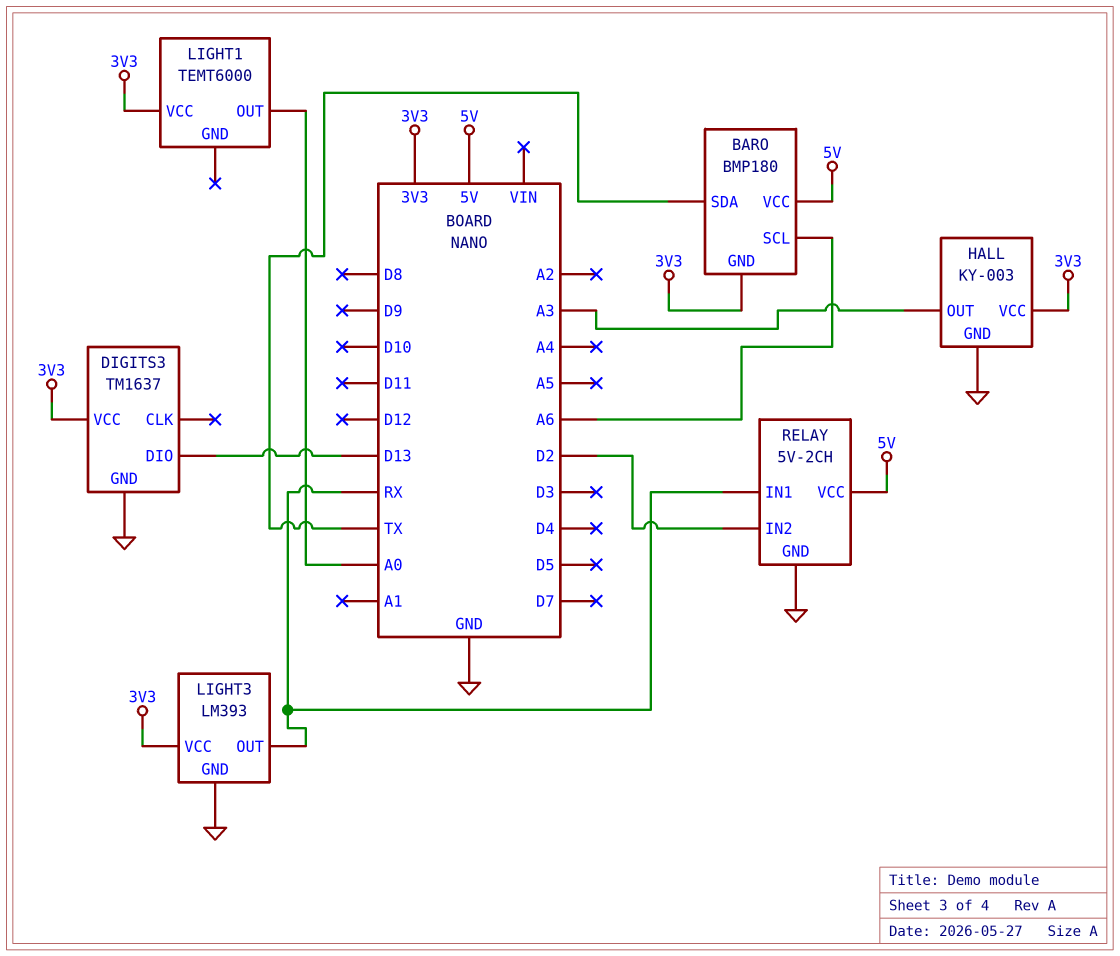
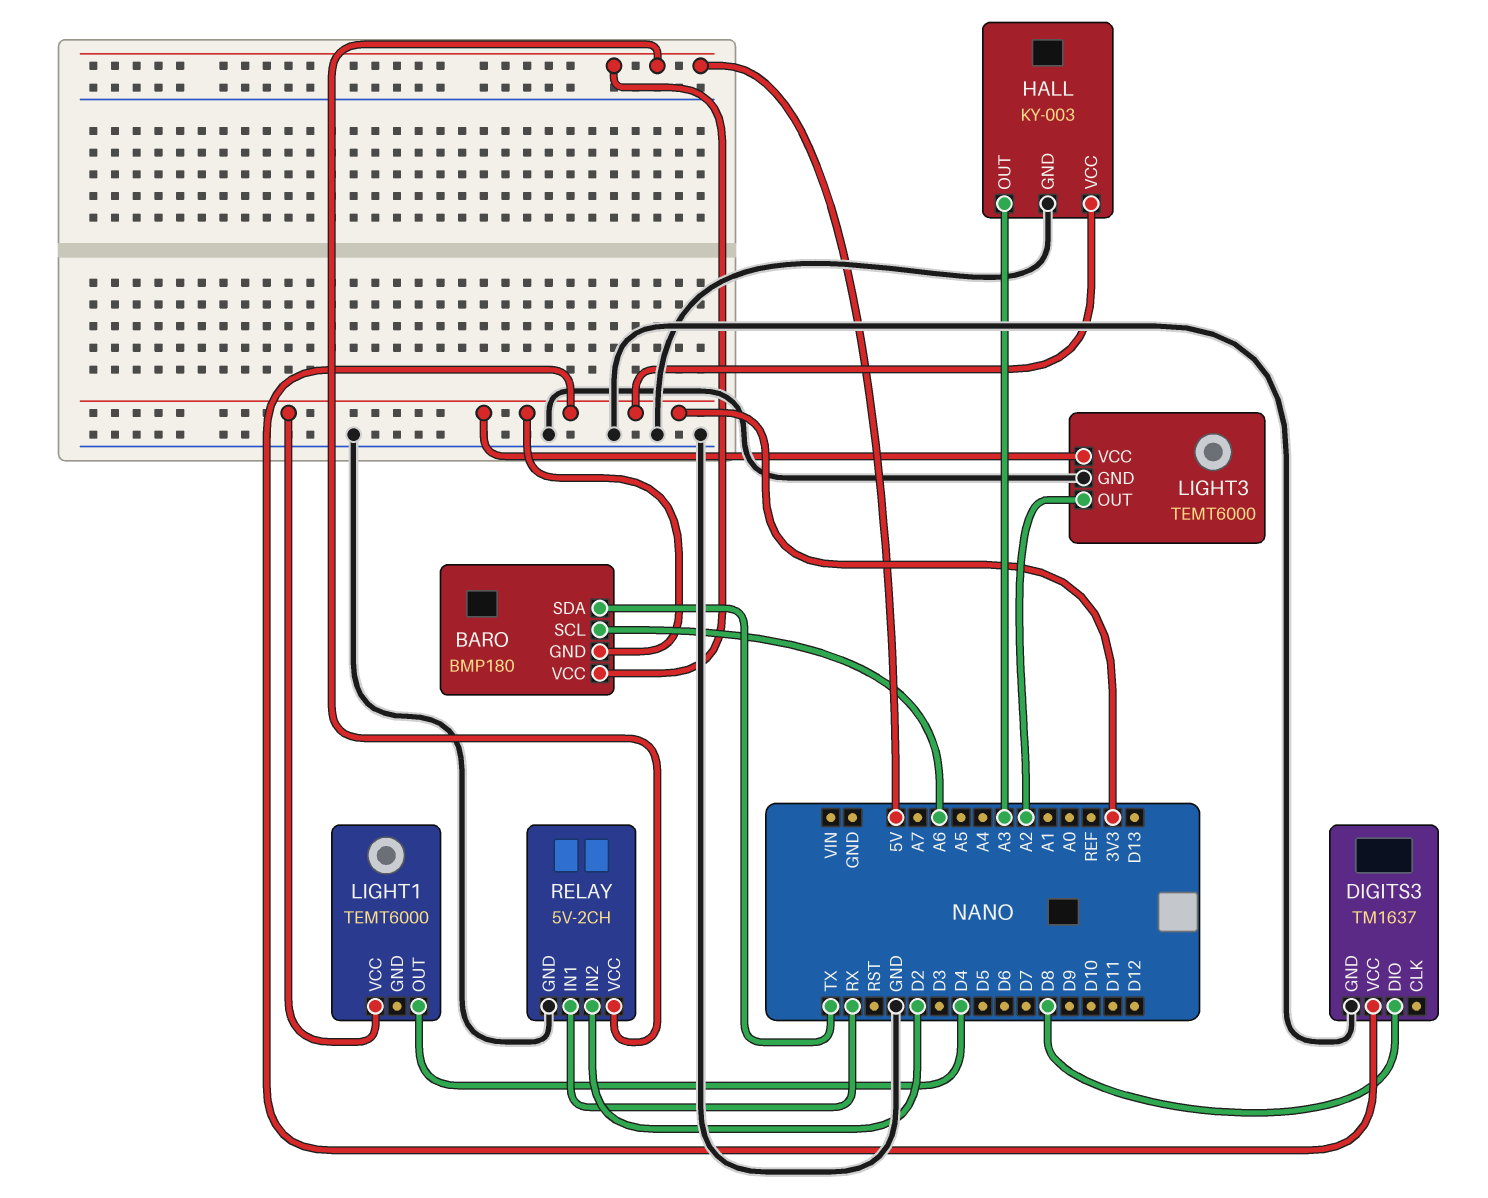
DIGITS3 pin DIO: D13 -> D8
LIGHT1 pin OUT: A0 -> D4
LIGHT3: LM393 -> TEMT6000
LIGHT3 pin OUT: RX -> A2

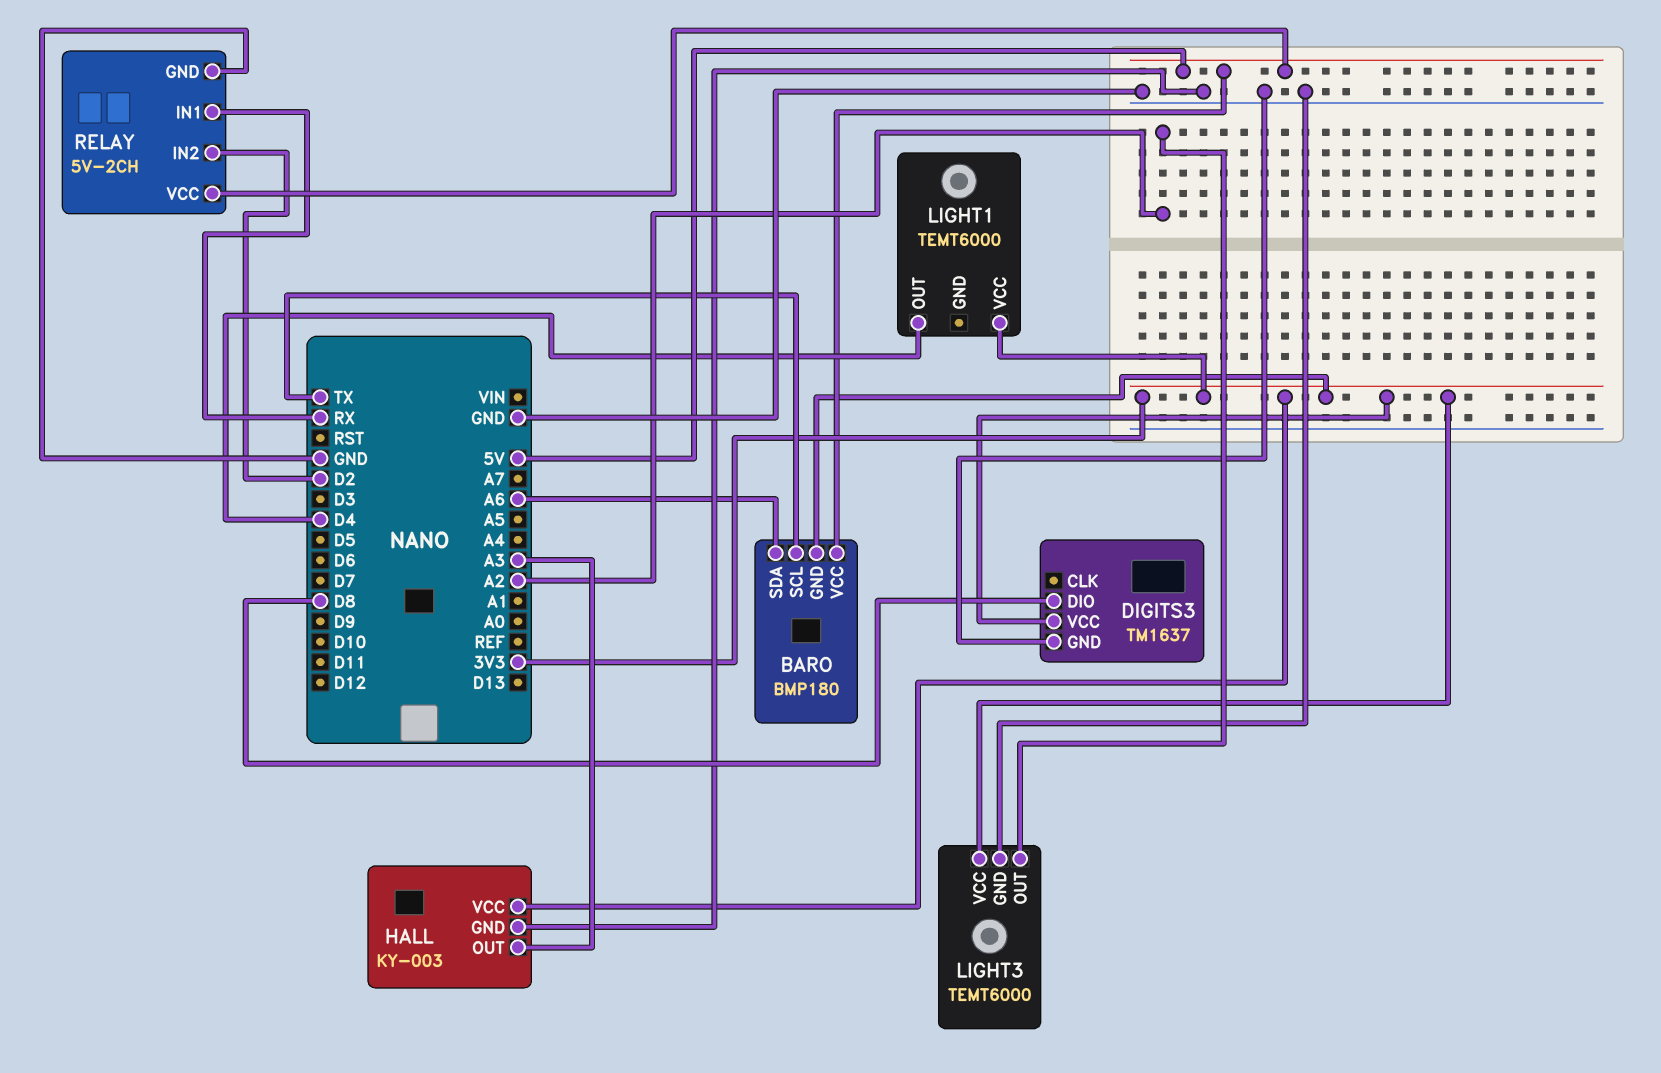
BARO pin SCL: A6 -> TX
BARO pin SDA: TX -> A6

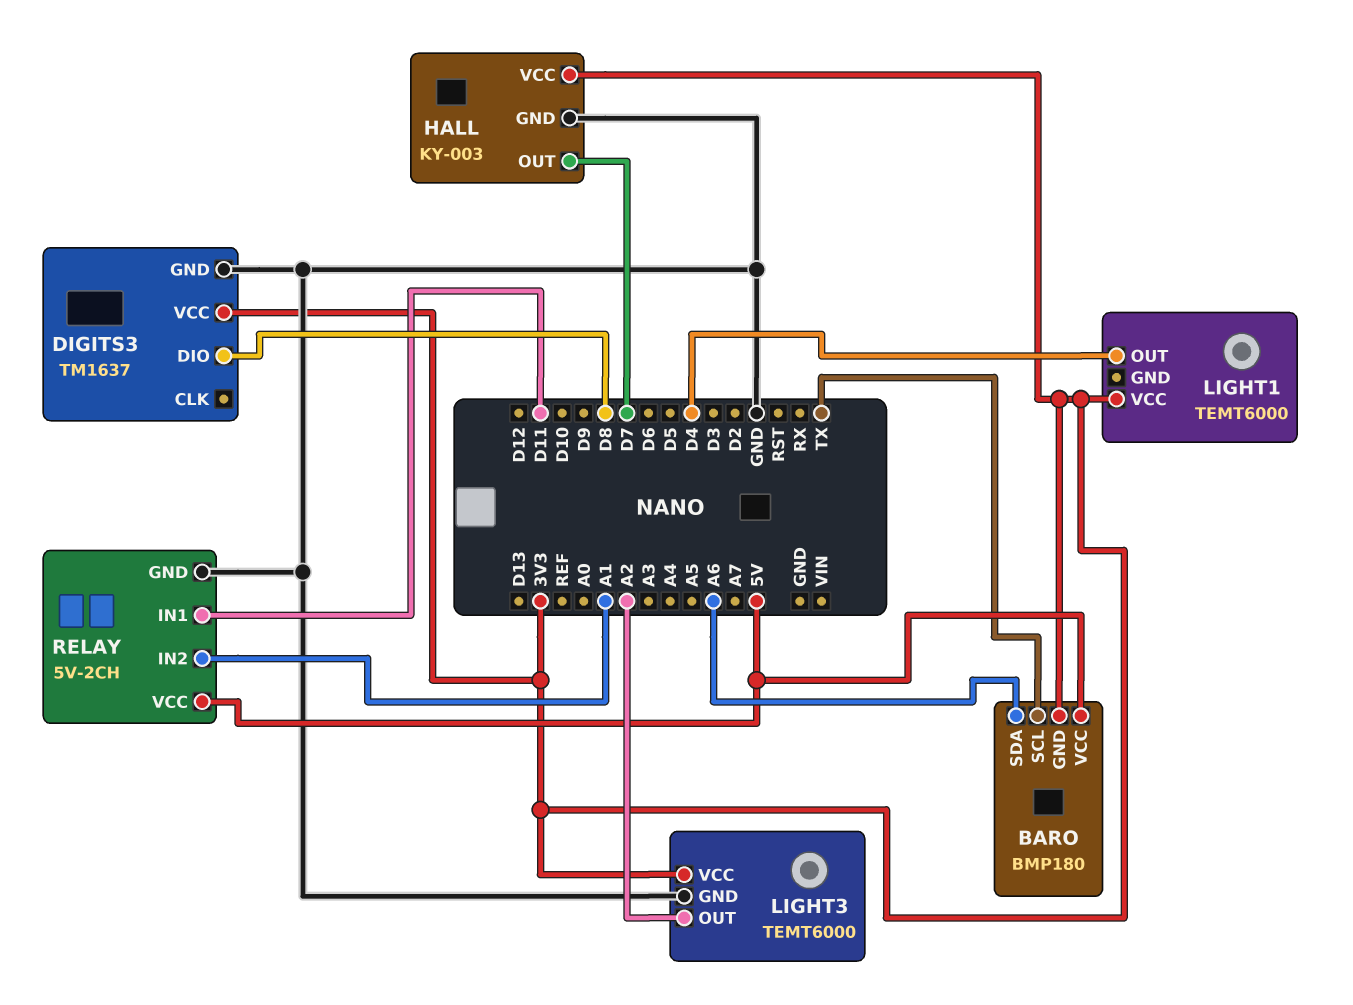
HALL pin OUT: A3 -> D7
RELAY pin IN1: RX -> D11
RELAY pin IN2: D2 -> A1

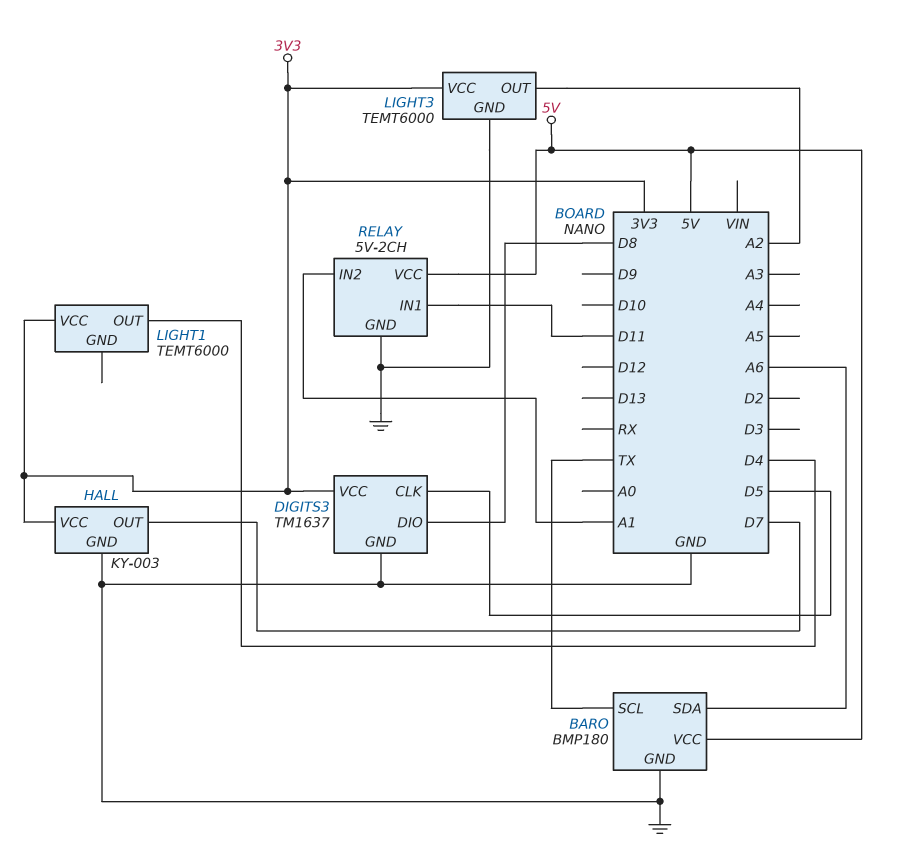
BARO pin GND: 3V3 -> GND
DIGITS3 pin CLK: none -> D5

